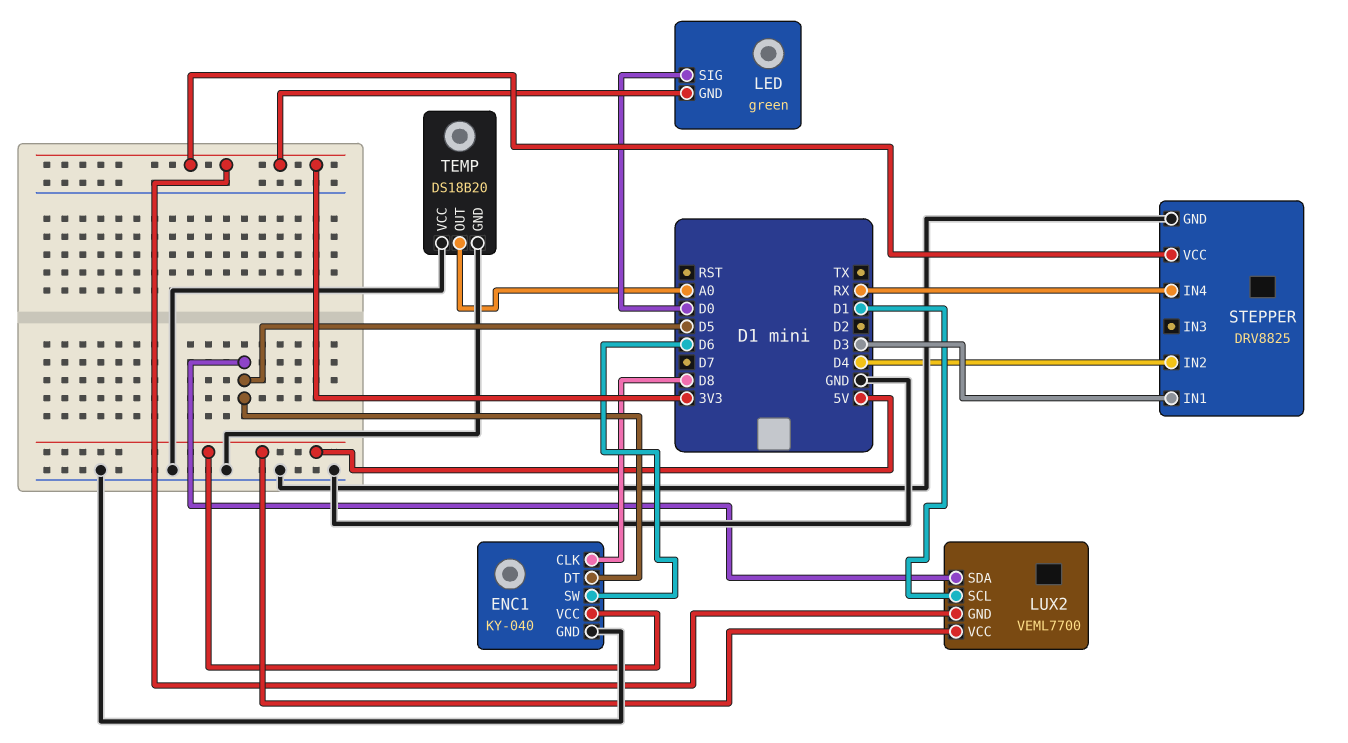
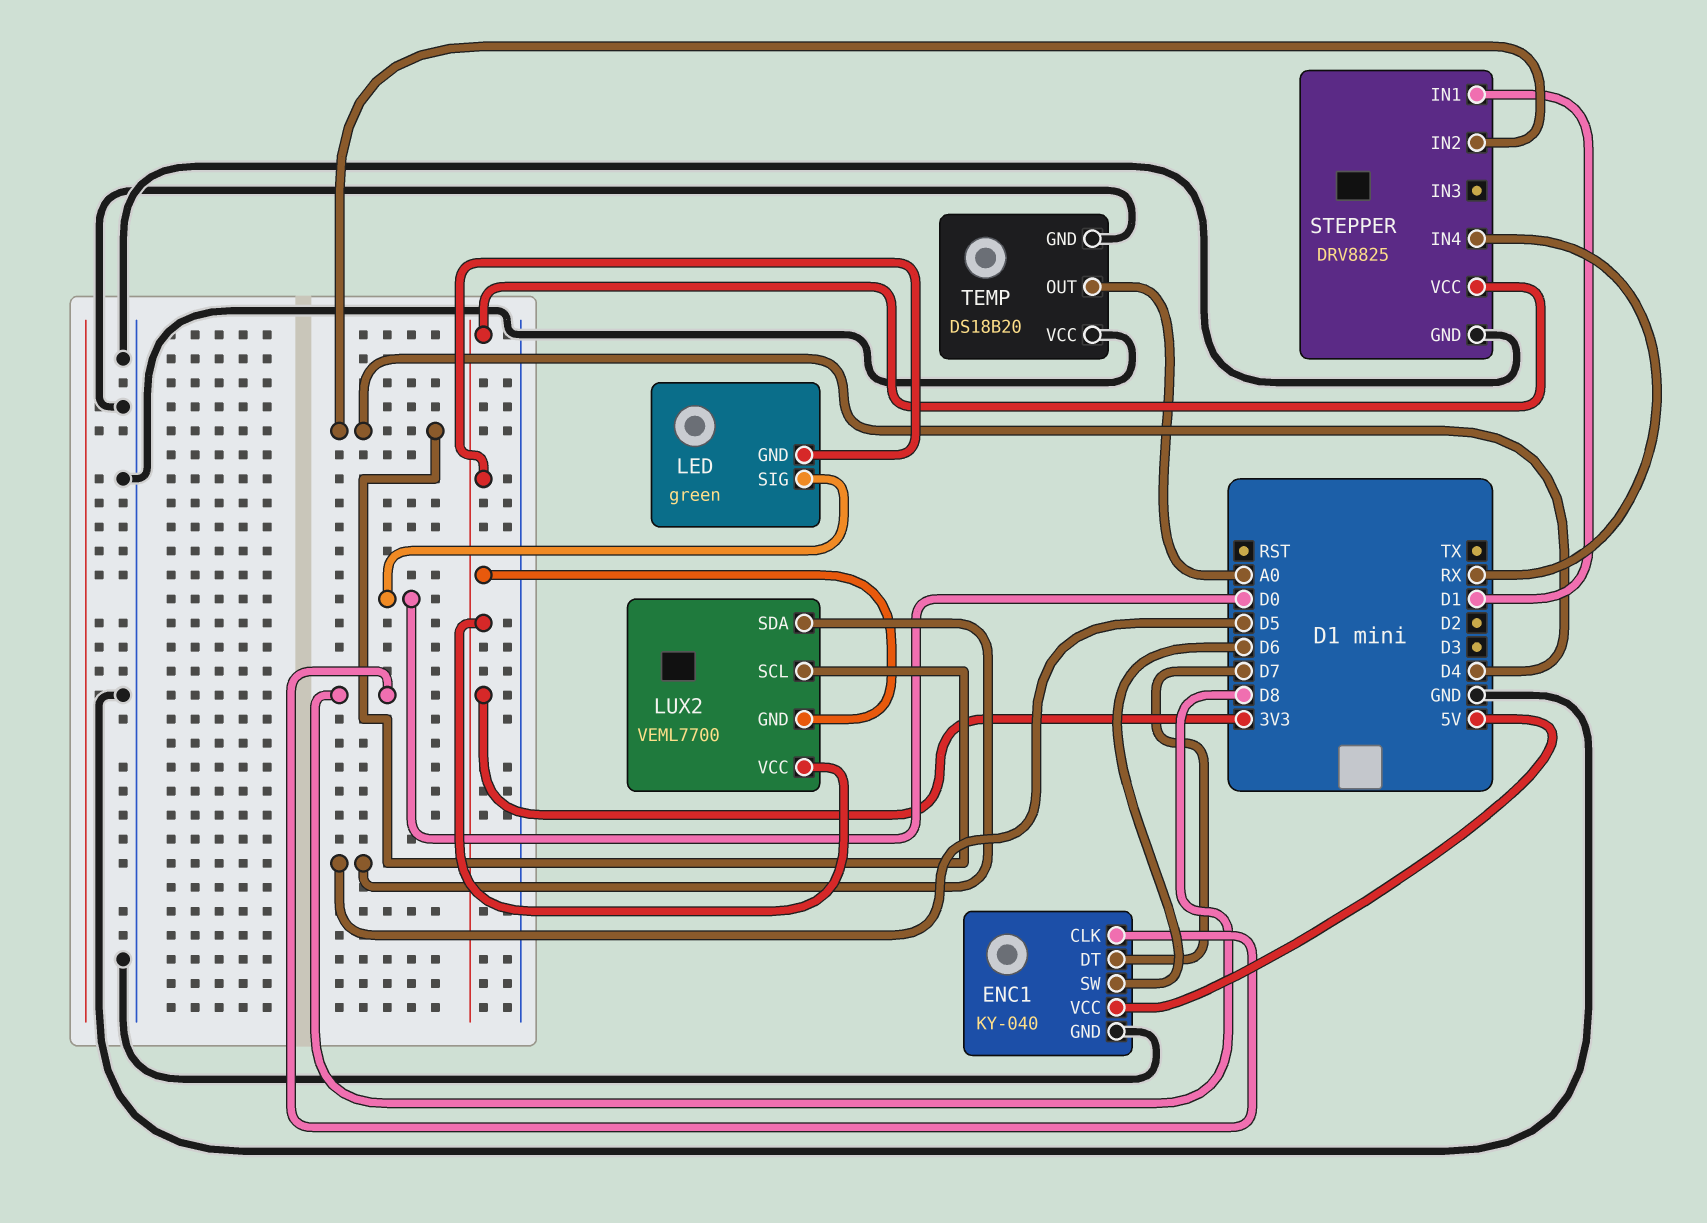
ENC1 pin DT: D5 -> D7
LUX2 pin SCL: D1 -> D4
LUX2 pin VCC: 5V -> 3V3
STEPPER pin IN1: D3 -> D1

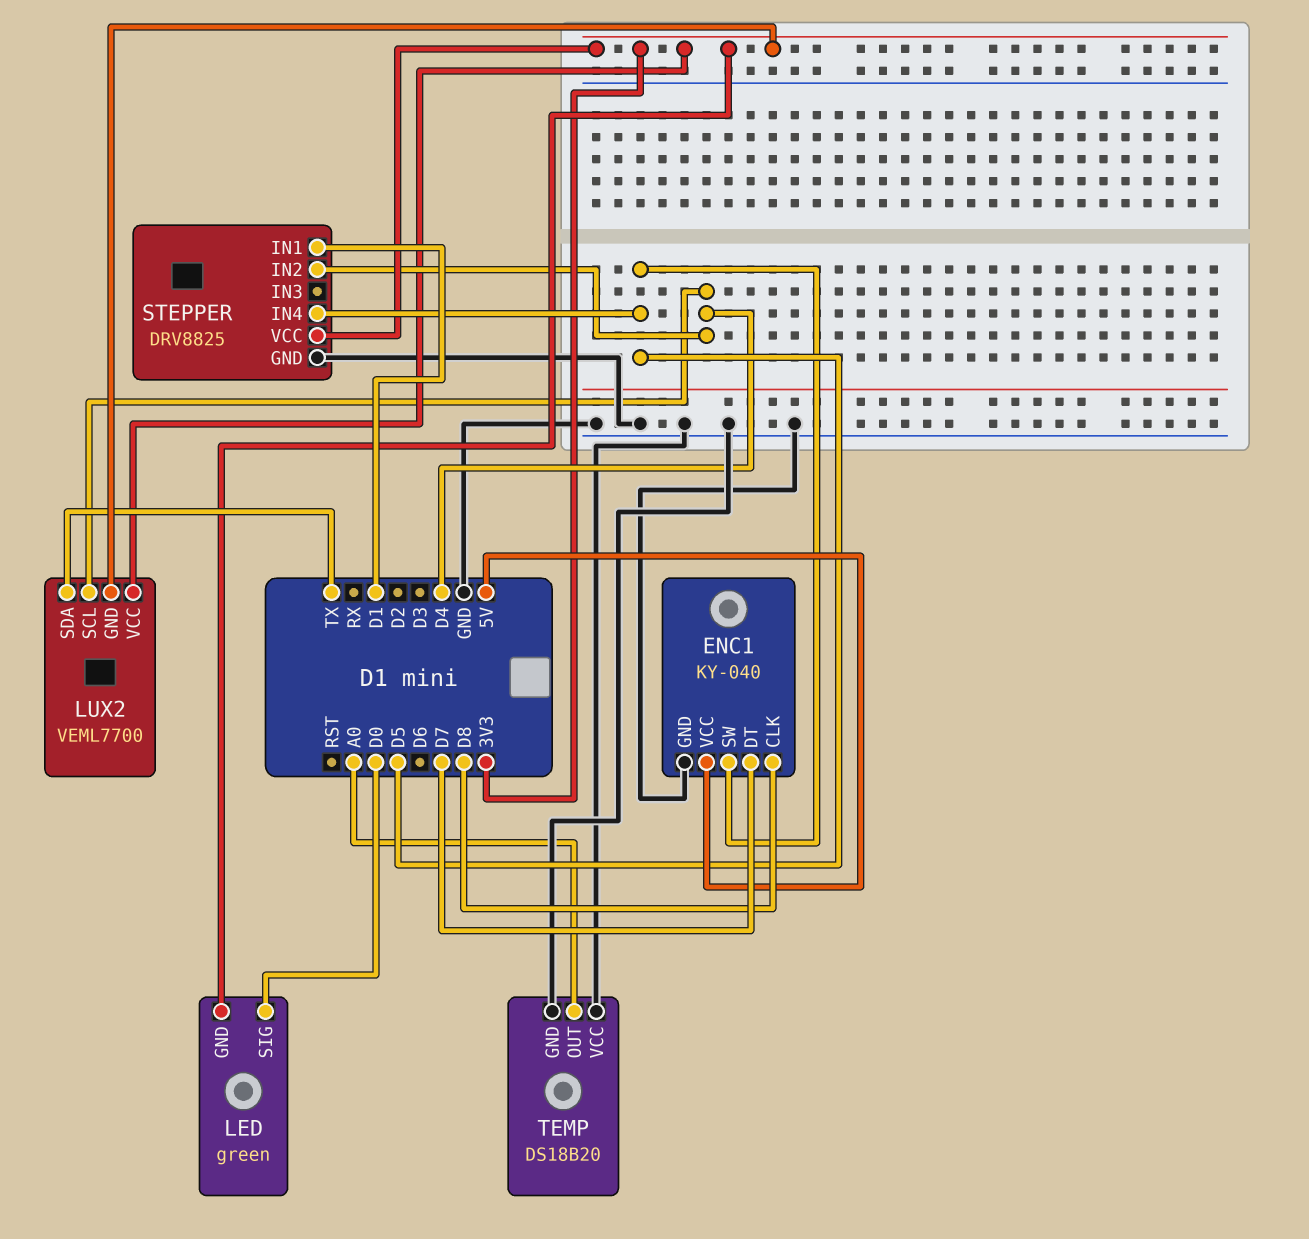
ENC1 pin SW: D6 -> D5
LUX2 pin SDA: D5 -> TX
STEPPER pin IN4: RX -> D5

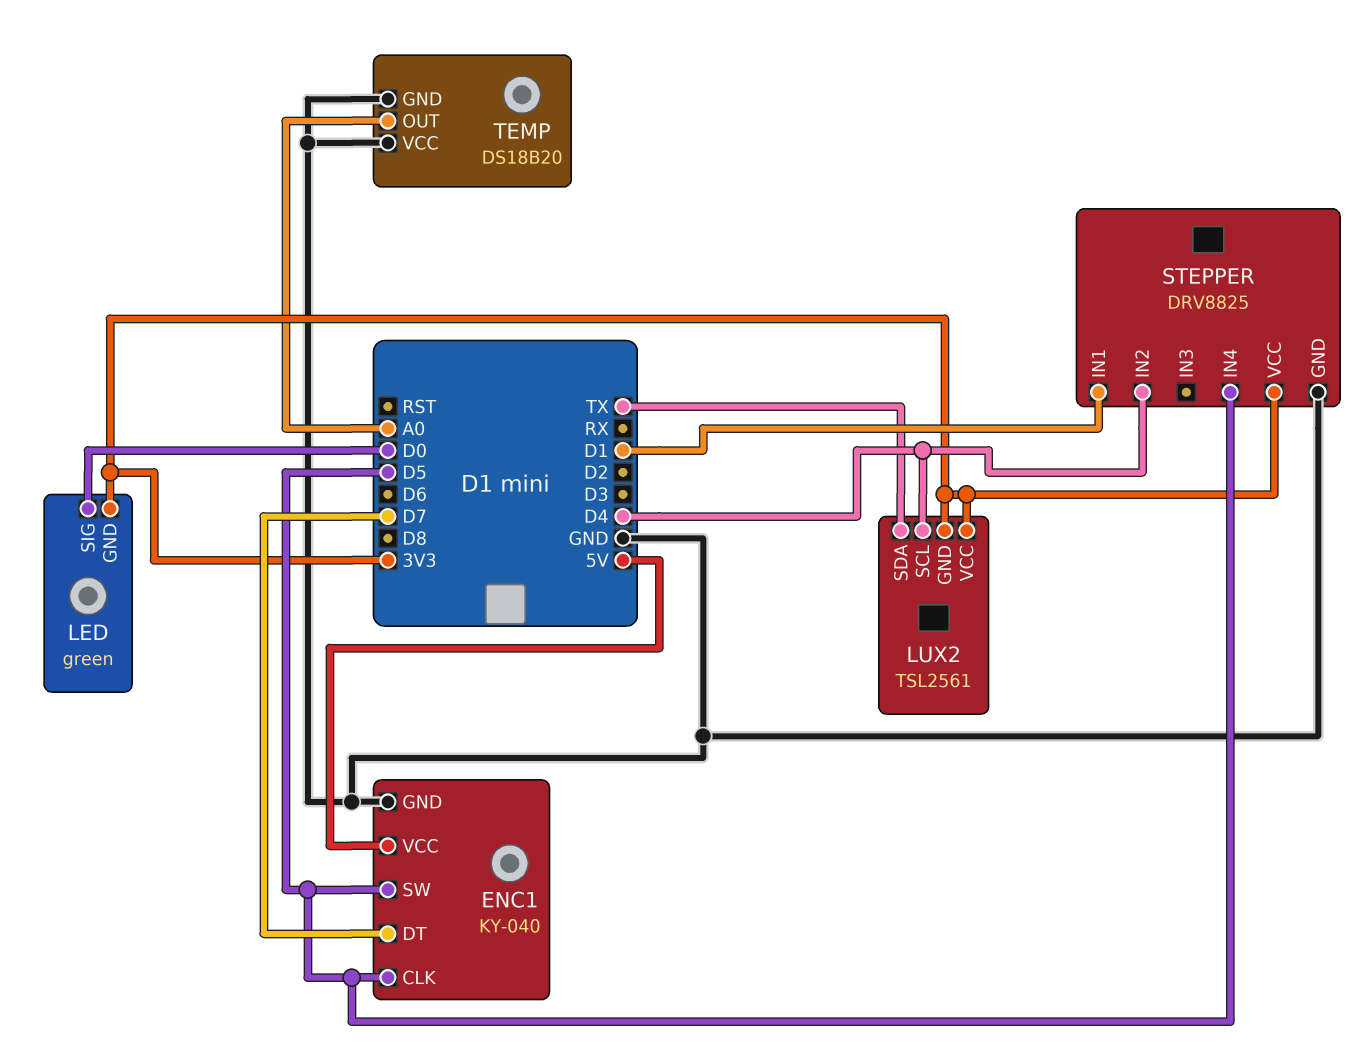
ENC1 pin CLK: D8 -> D5
LUX2: VEML7700 -> TSL2561

